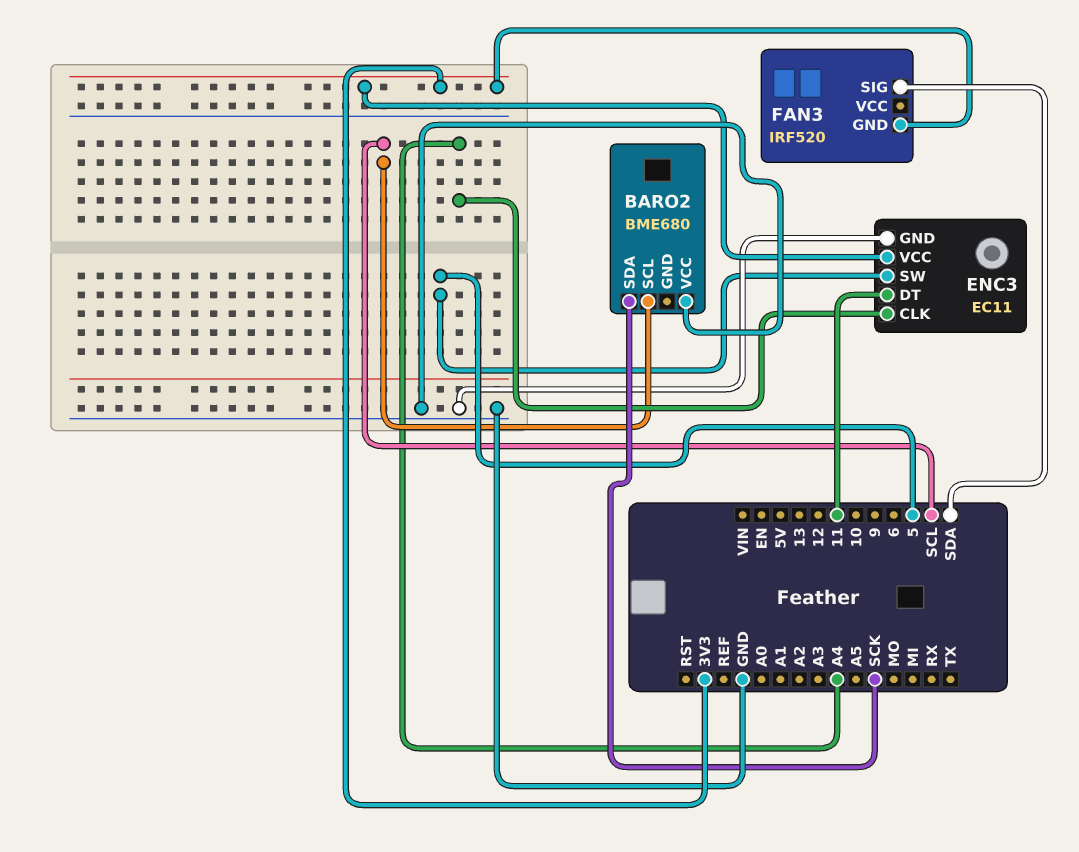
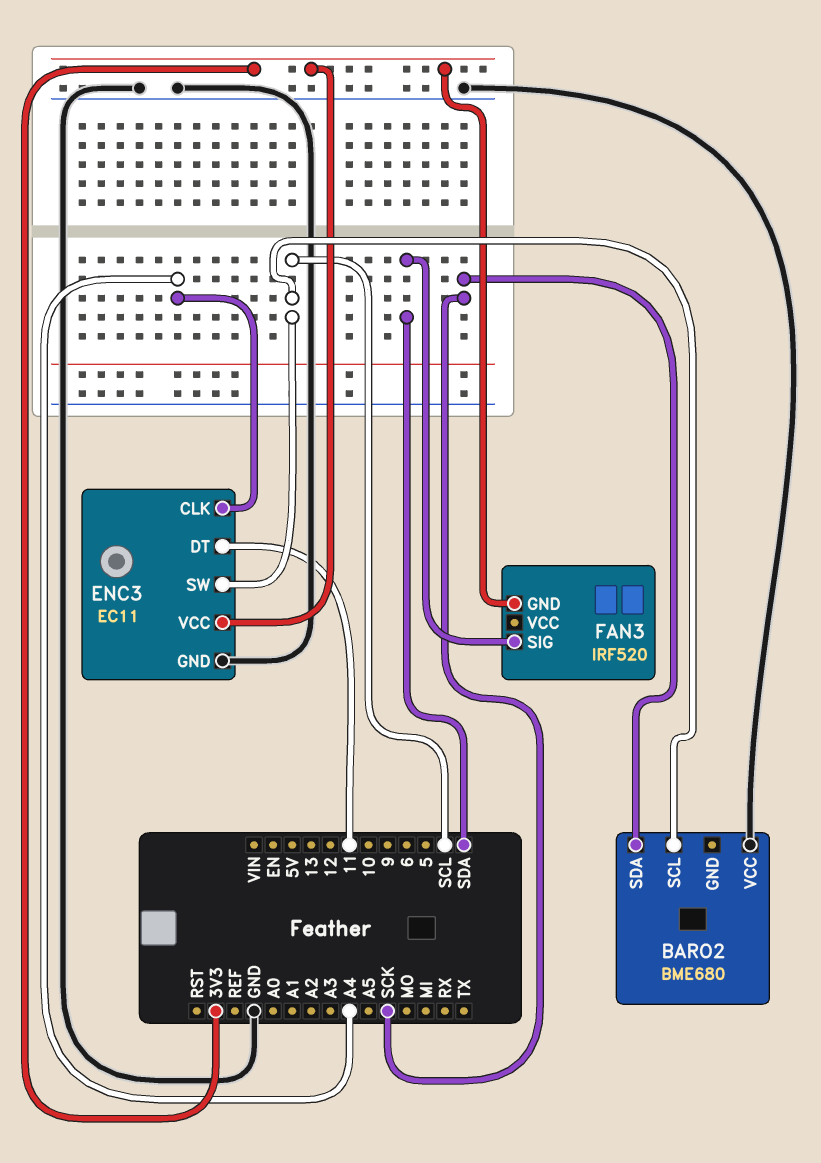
ENC3 pin SW: 5 -> SCL

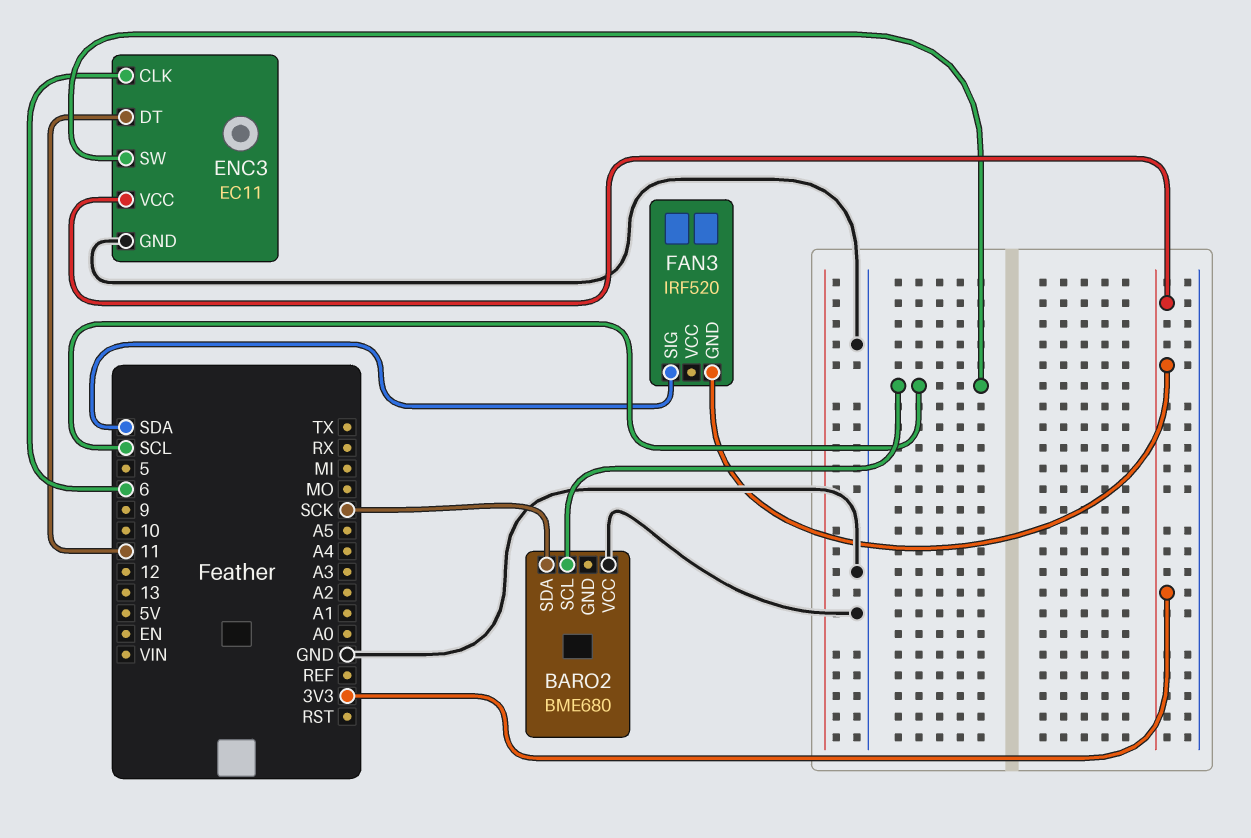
ENC3 pin CLK: A4 -> 6

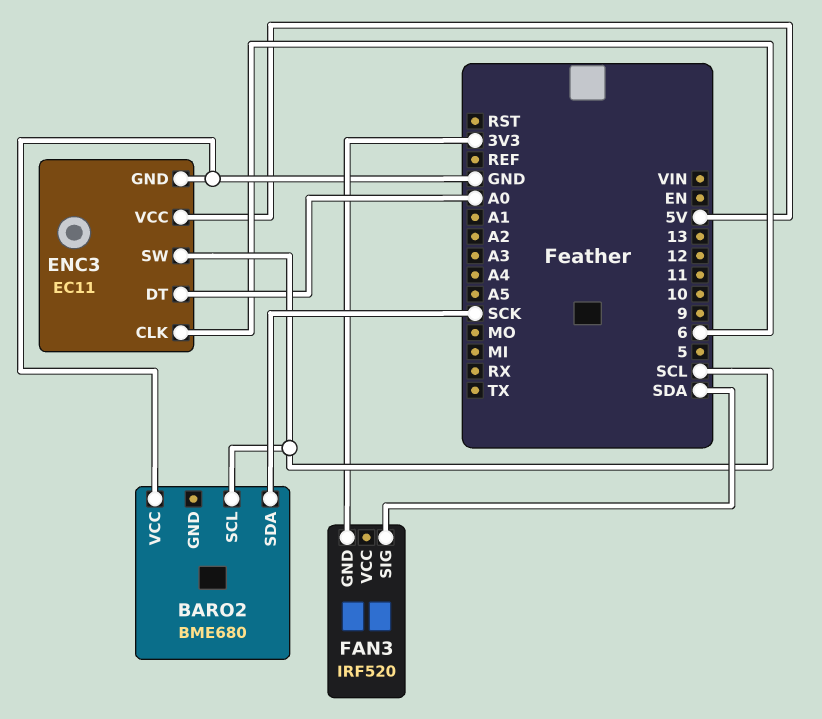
ENC3 pin DT: 11 -> A0
ENC3 pin VCC: 3V3 -> 5V

